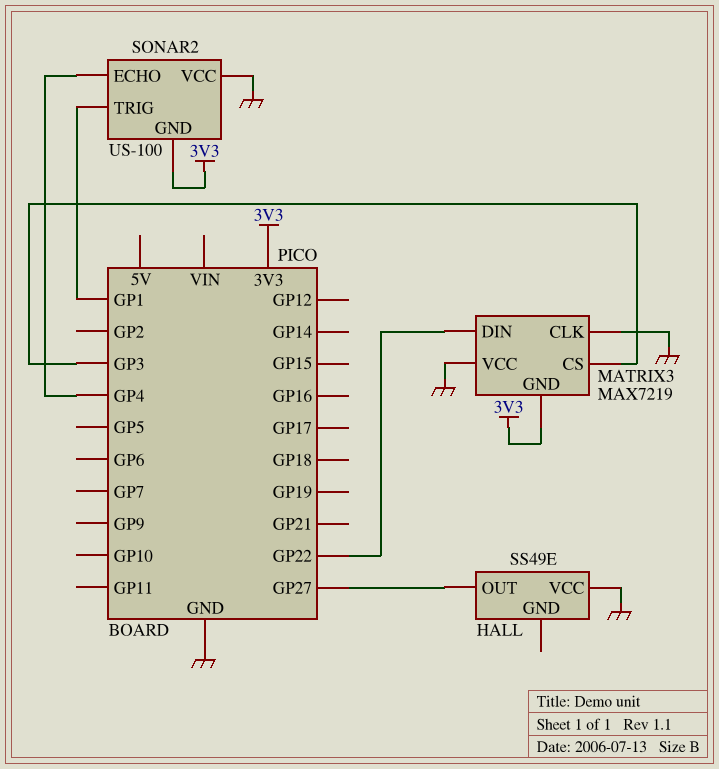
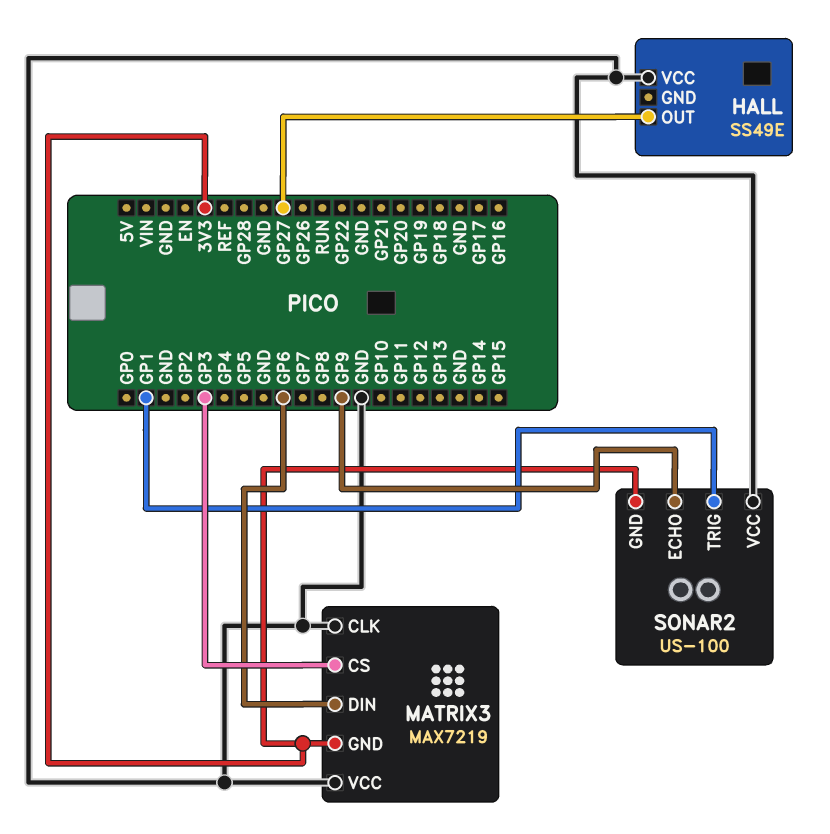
MATRIX3 pin DIN: GP22 -> GP6
SONAR2 pin ECHO: GP4 -> GP9

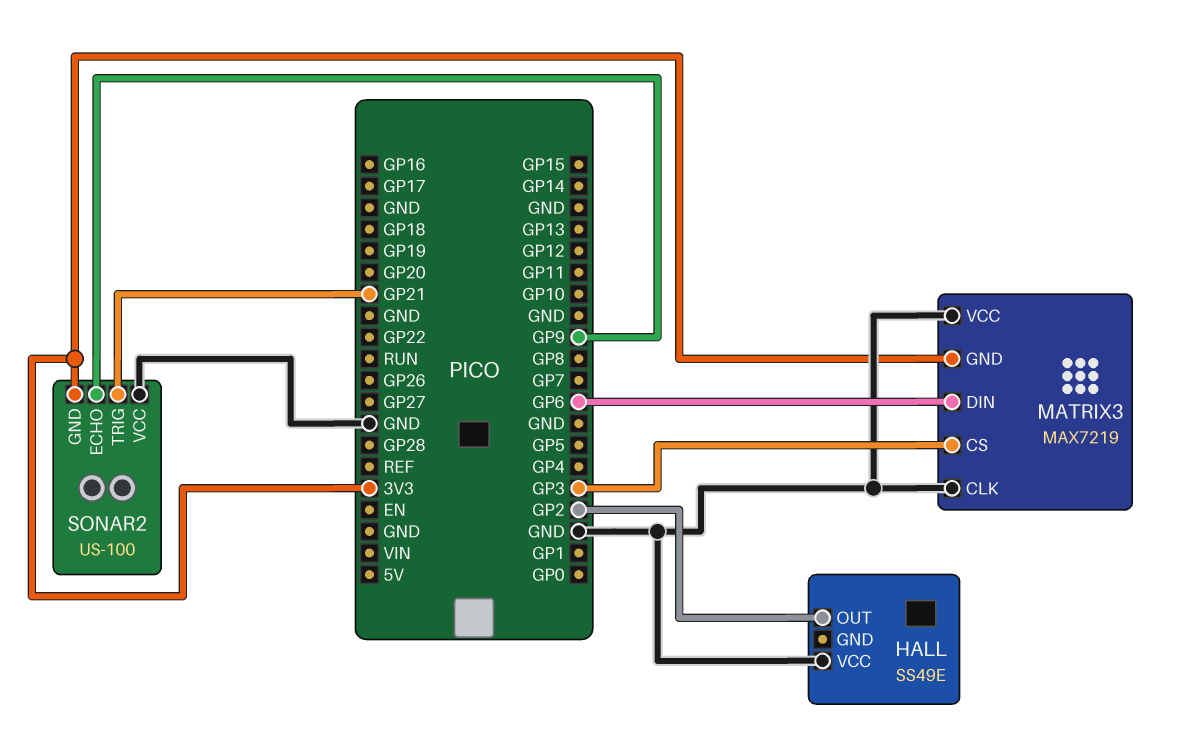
HALL pin OUT: GP27 -> GP2
SONAR2 pin TRIG: GP1 -> GP21

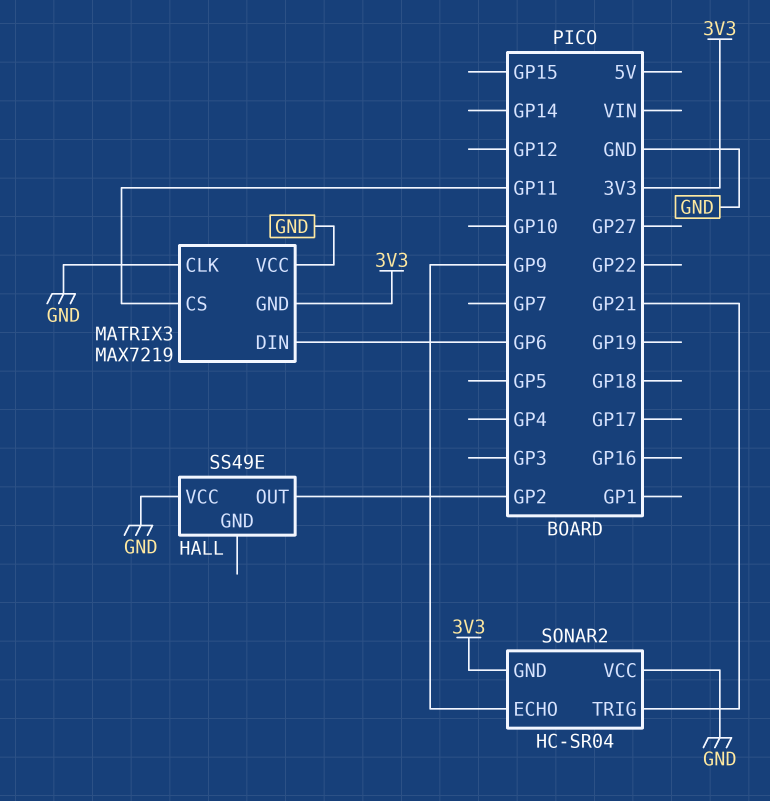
MATRIX3 pin CS: GP3 -> GP11
SONAR2: US-100 -> HC-SR04

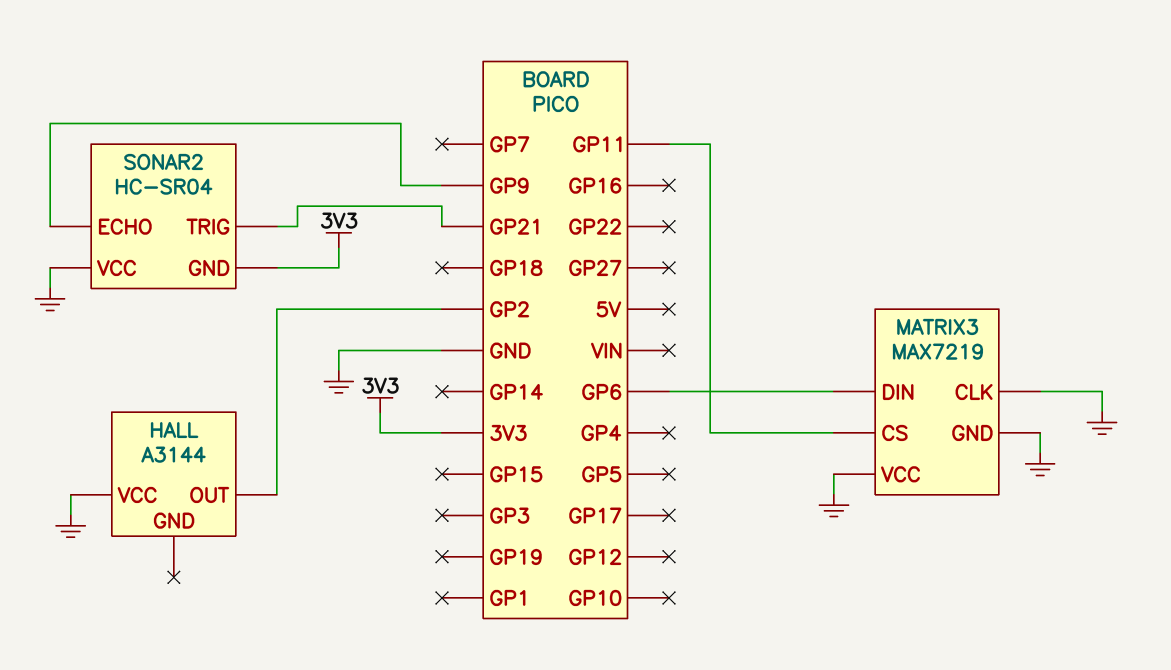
HALL: SS49E -> A3144
MATRIX3 pin GND: 3V3 -> GND

